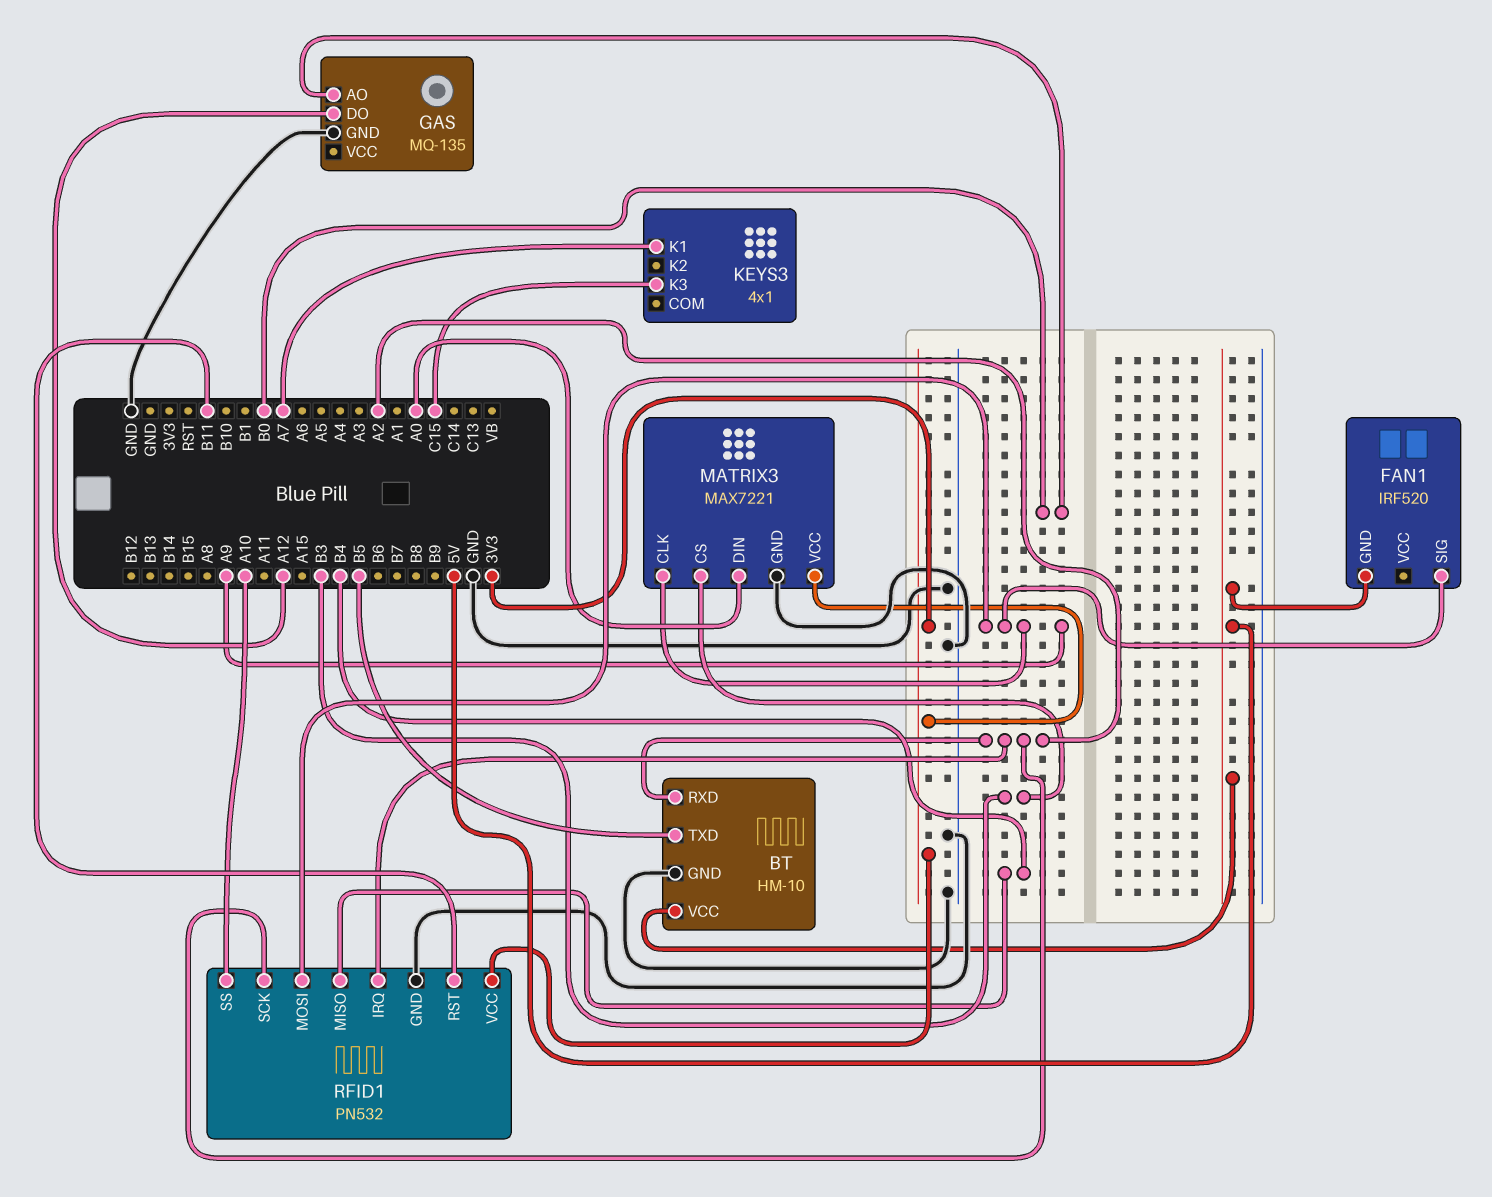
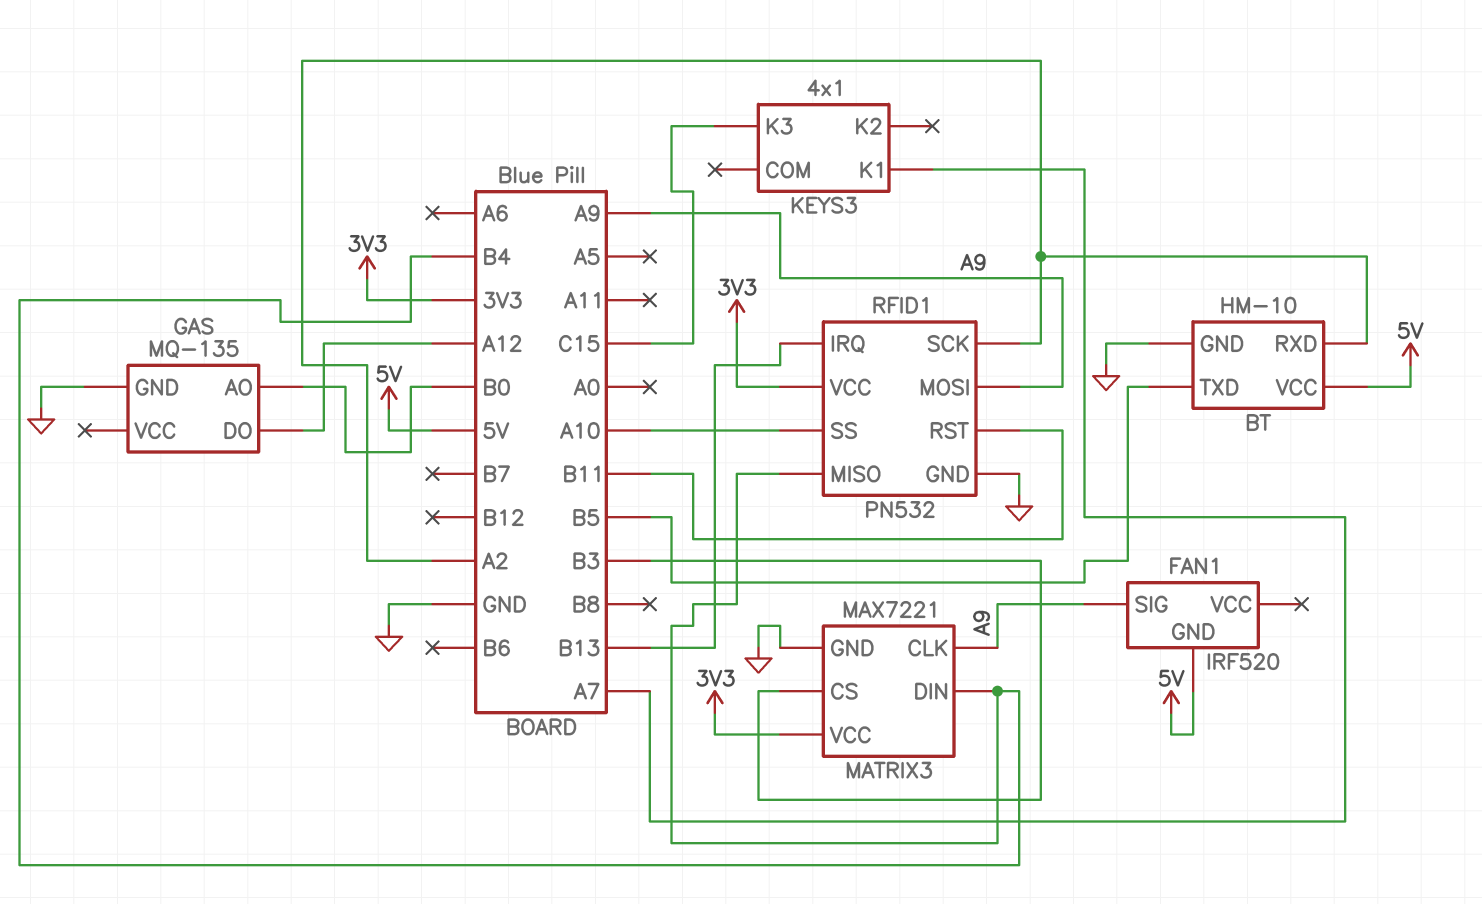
MATRIX3 pin DIN: A0 -> B4
RFID1 pin IRQ: A2 -> B13

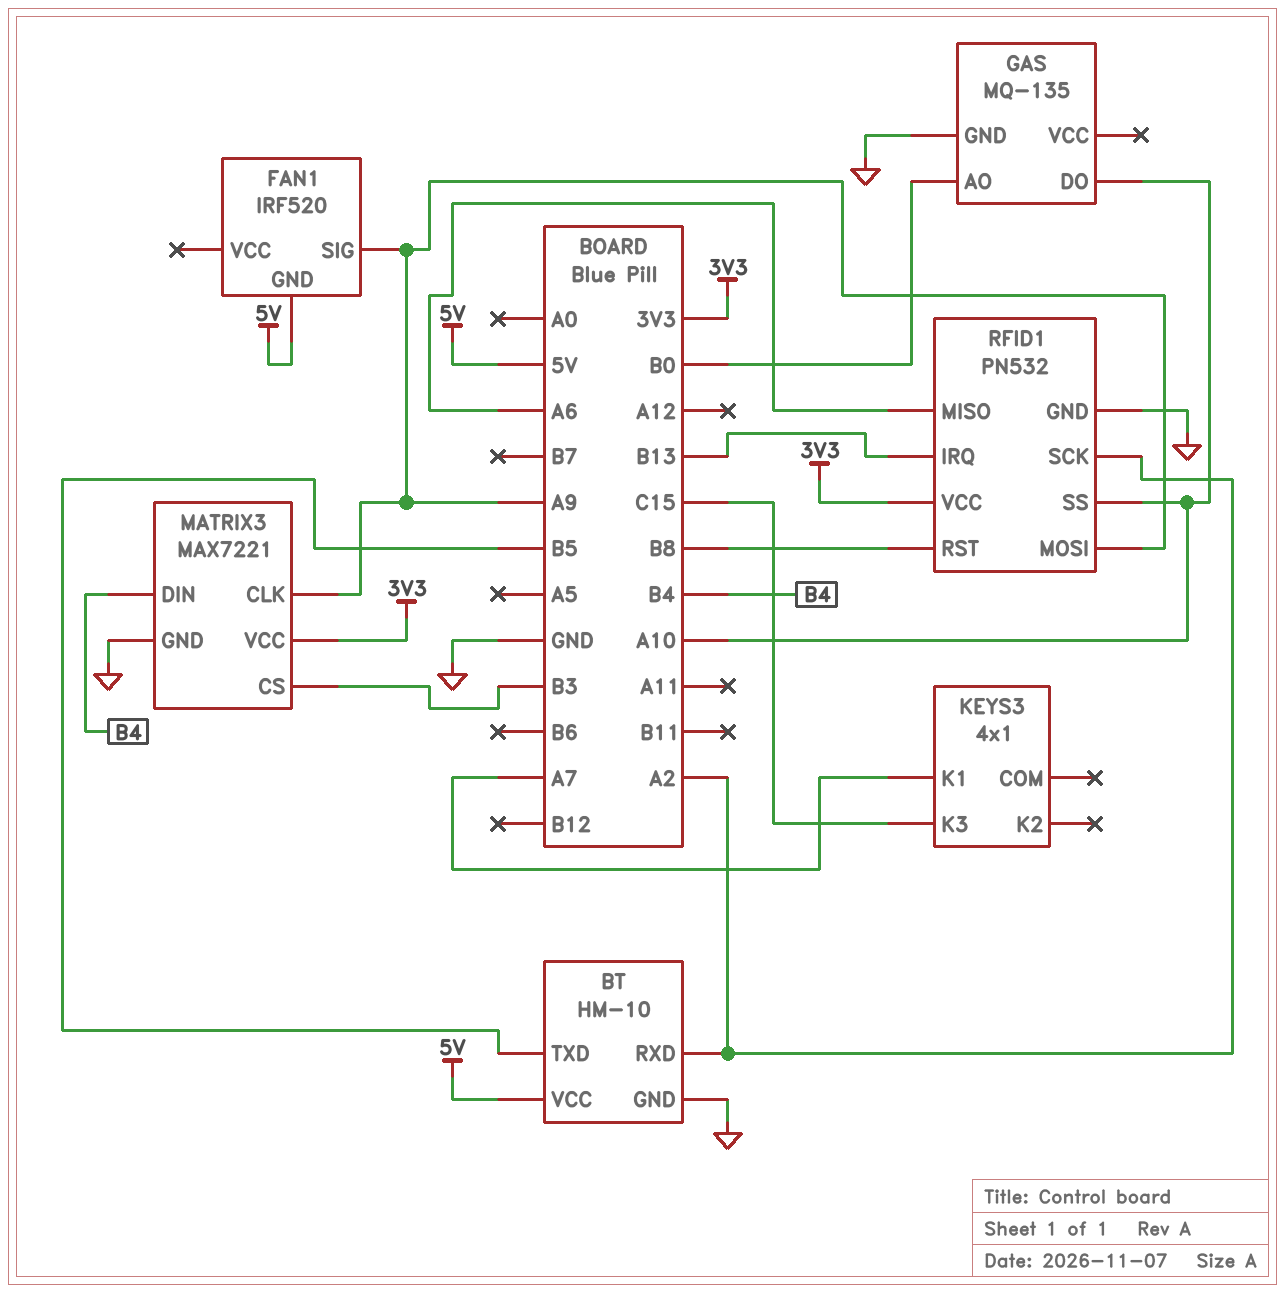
GAS pin DO: A12 -> A10
RFID1 pin MISO: B4 -> A6
RFID1 pin RST: B11 -> B8

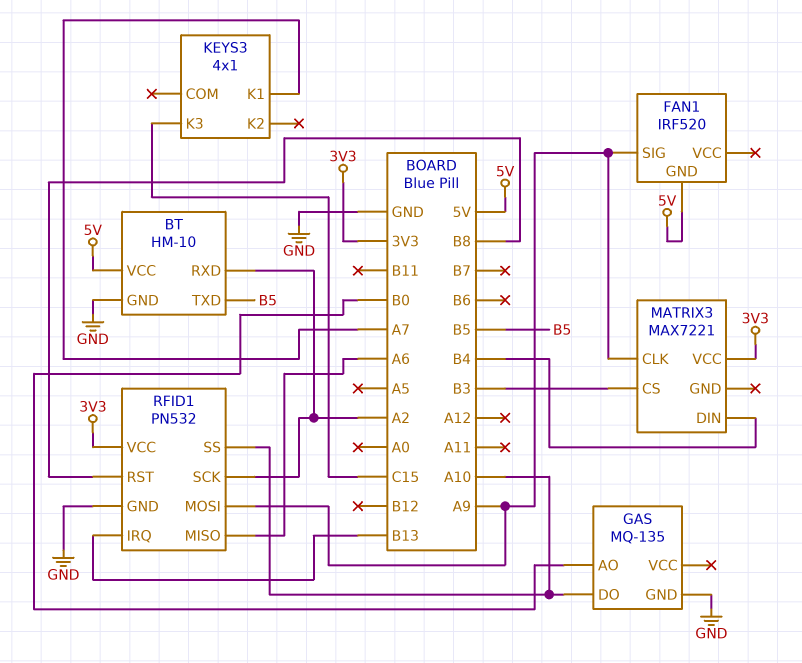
MATRIX3 pin GND: GND -> none

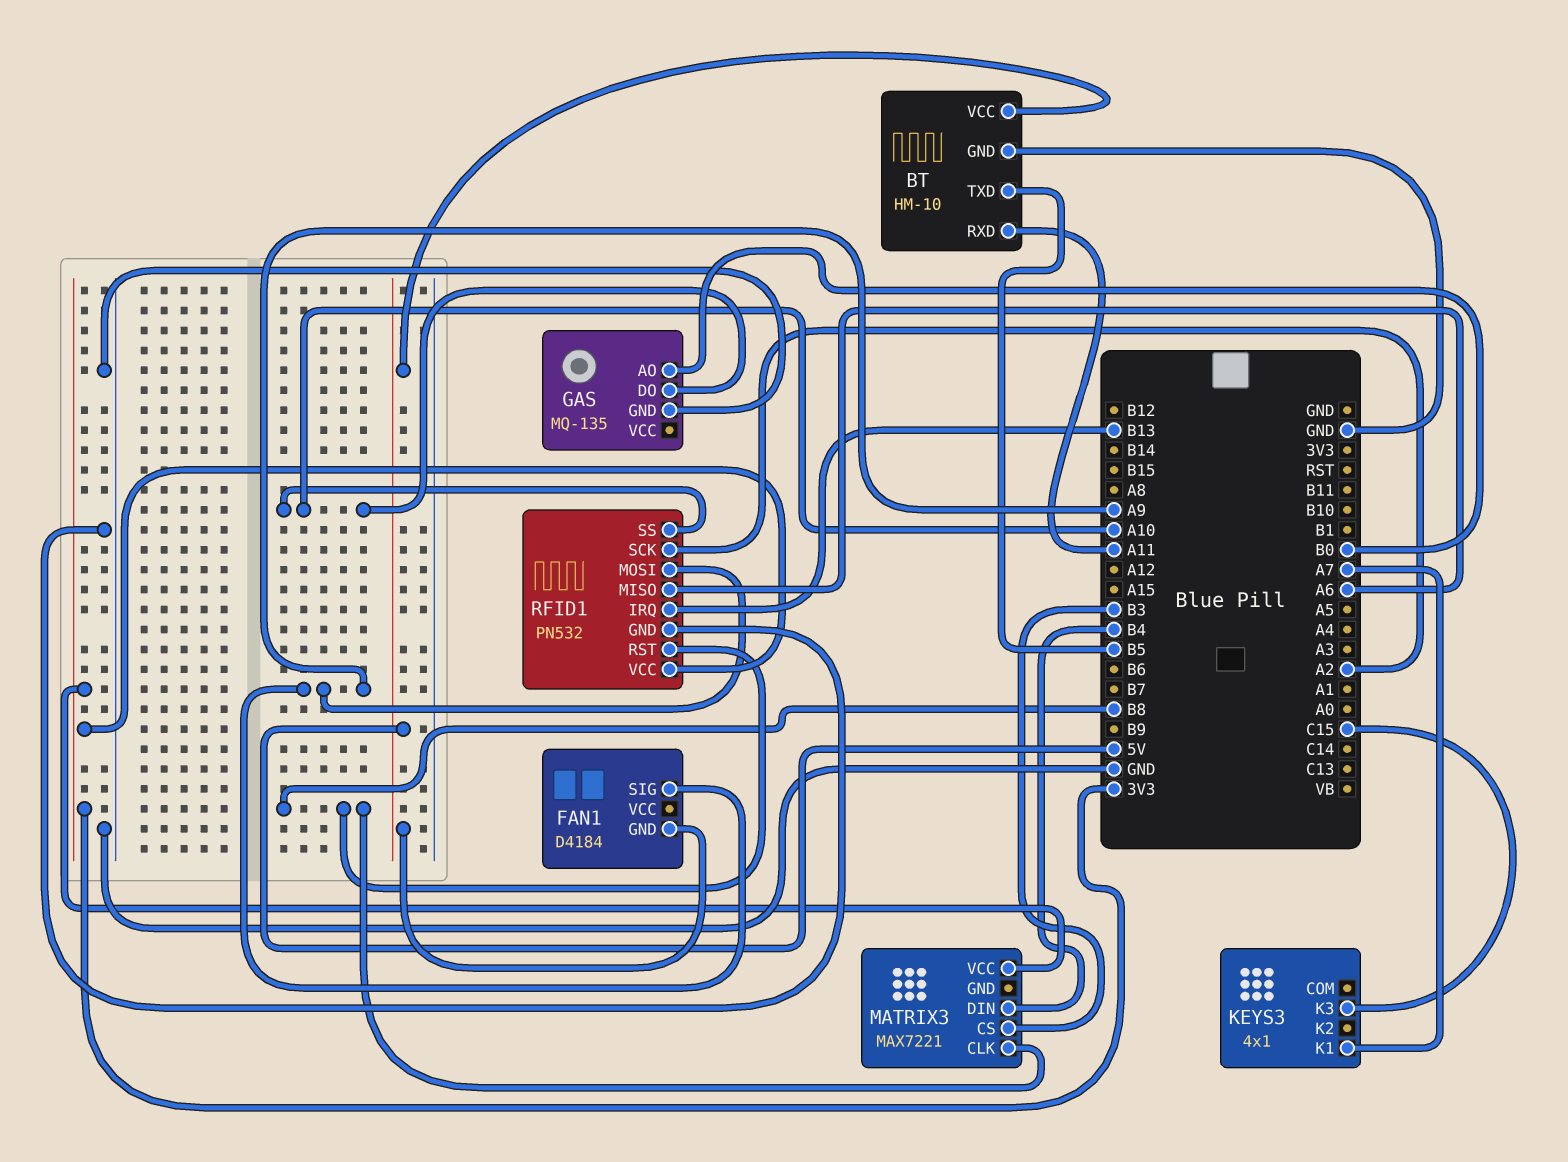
BT pin RXD: A2 -> A11
FAN1: IRF520 -> D4184
MATRIX3 pin CLK: A9 -> B8

